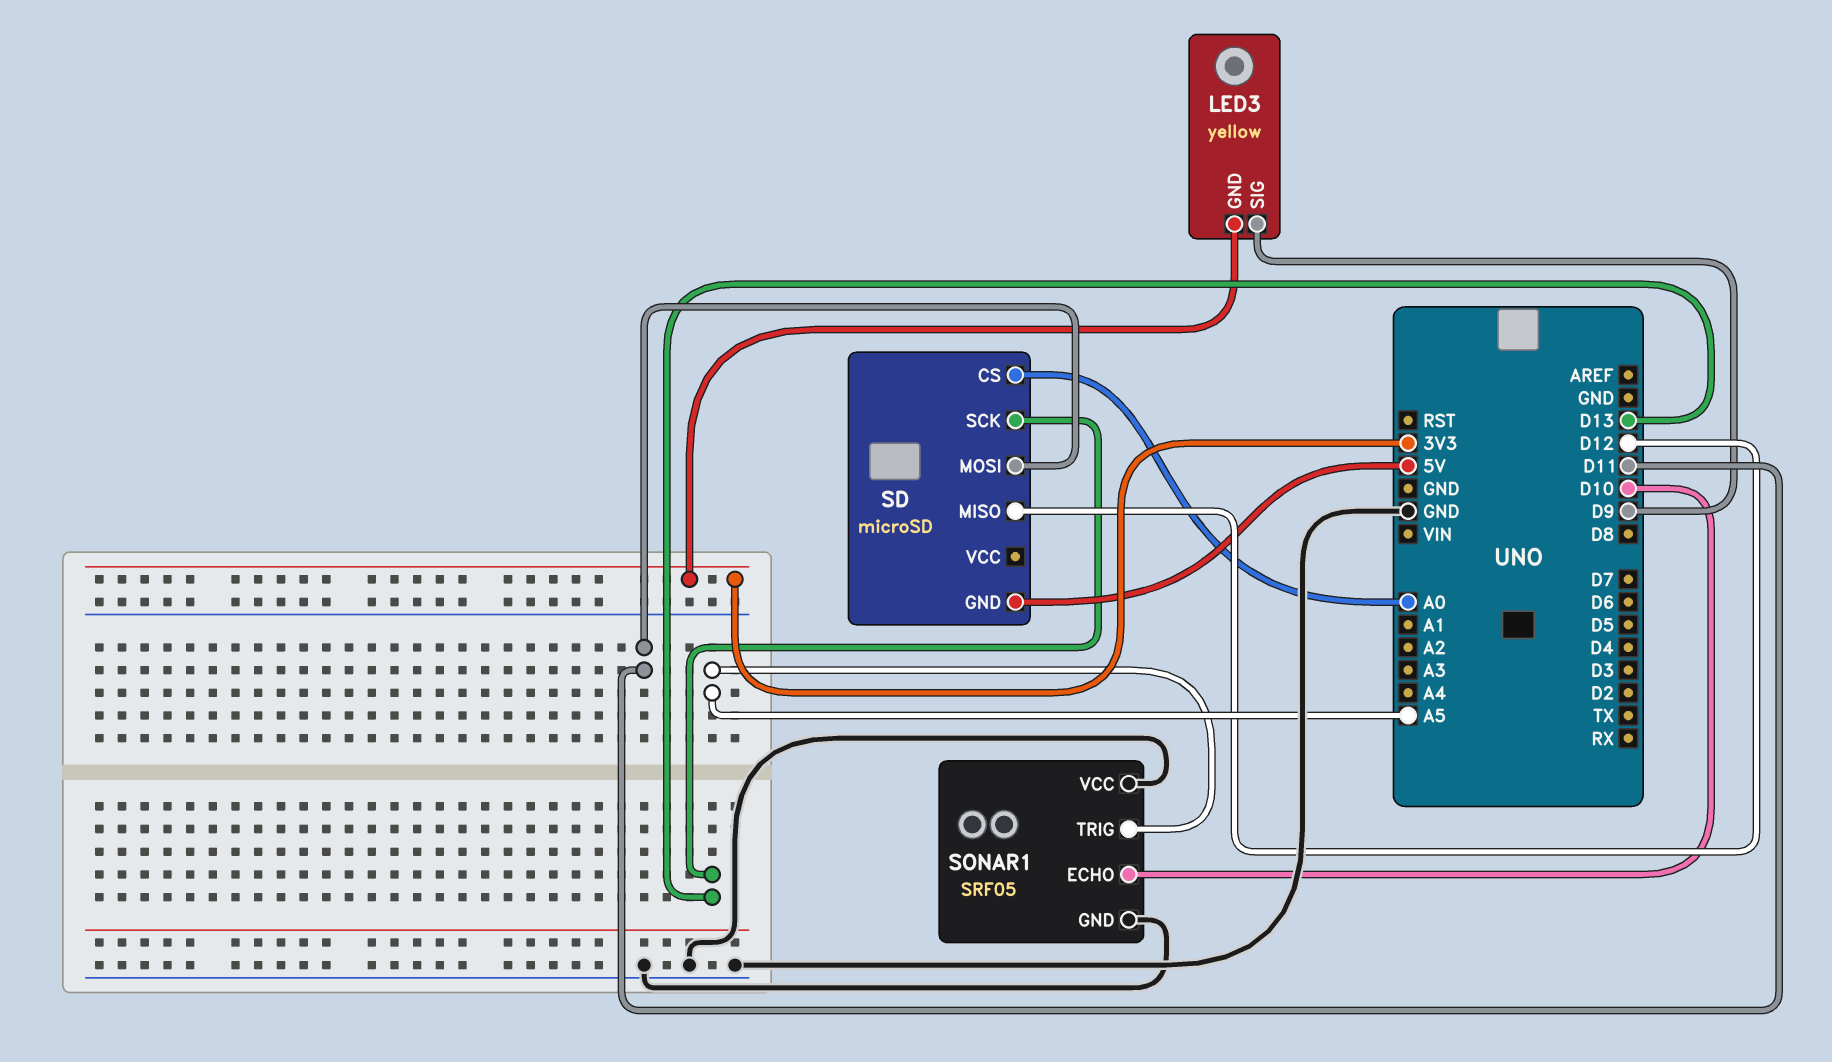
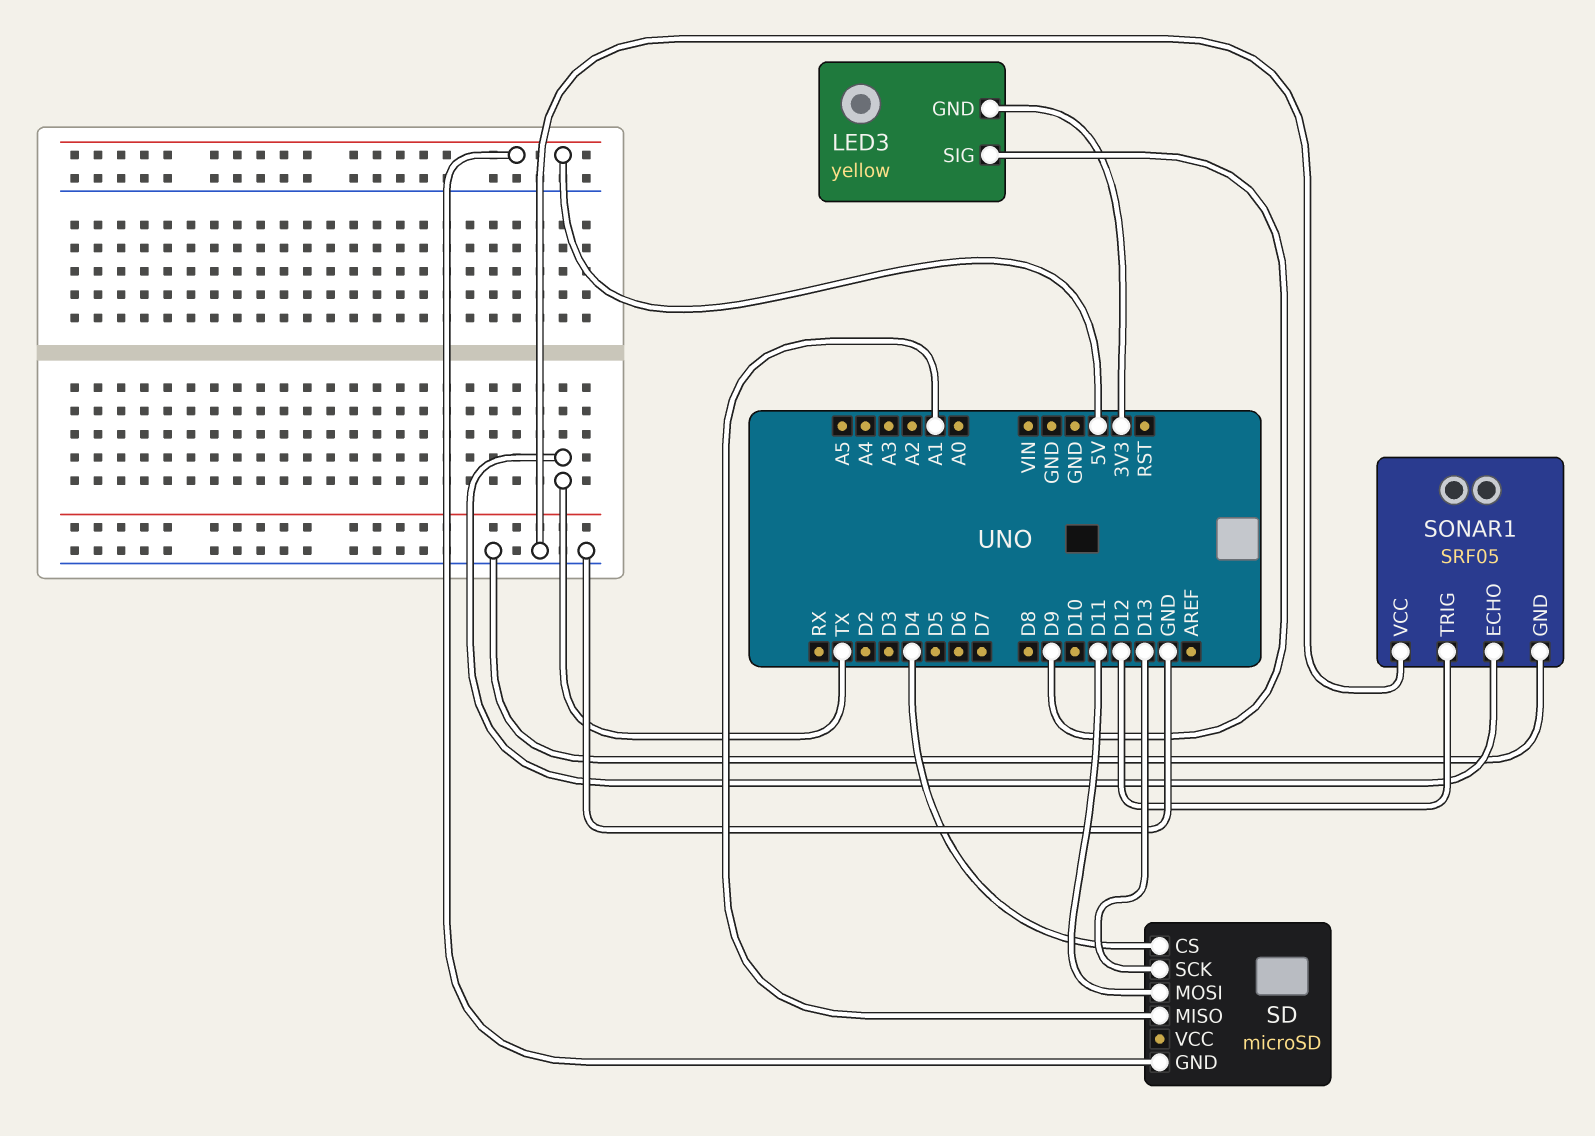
SD pin CS: A0 -> D4
SD pin MISO: D12 -> A1
SONAR1 pin ECHO: D10 -> TX
SONAR1 pin TRIG: A5 -> D12

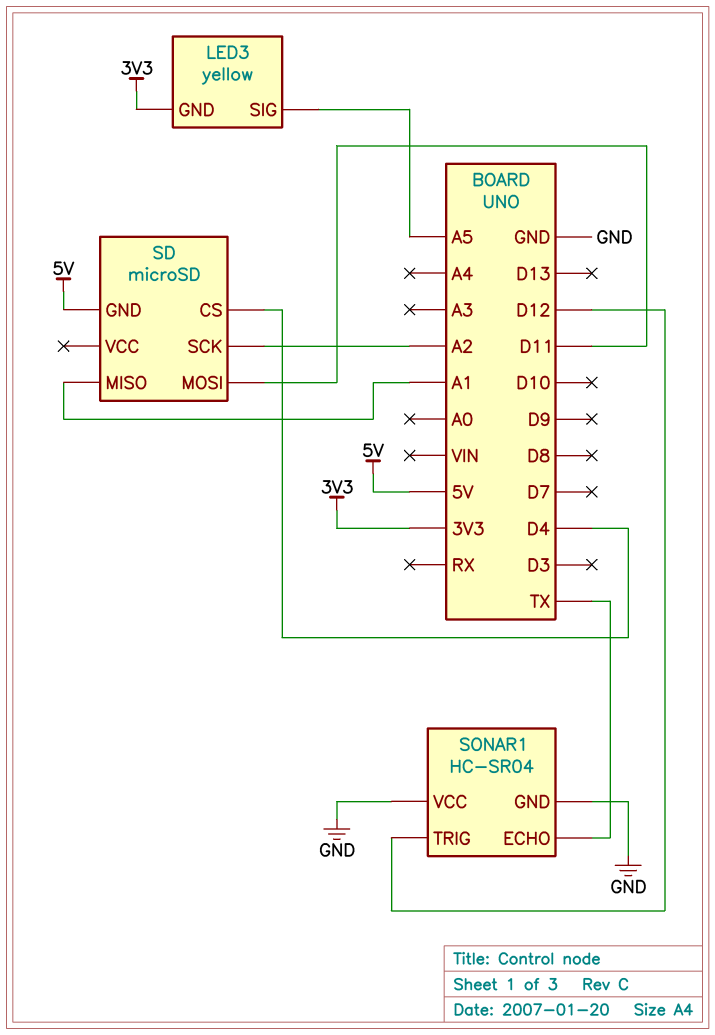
LED3 pin SIG: D9 -> A5
SD pin SCK: D13 -> A2
SONAR1: SRF05 -> HC-SR04

